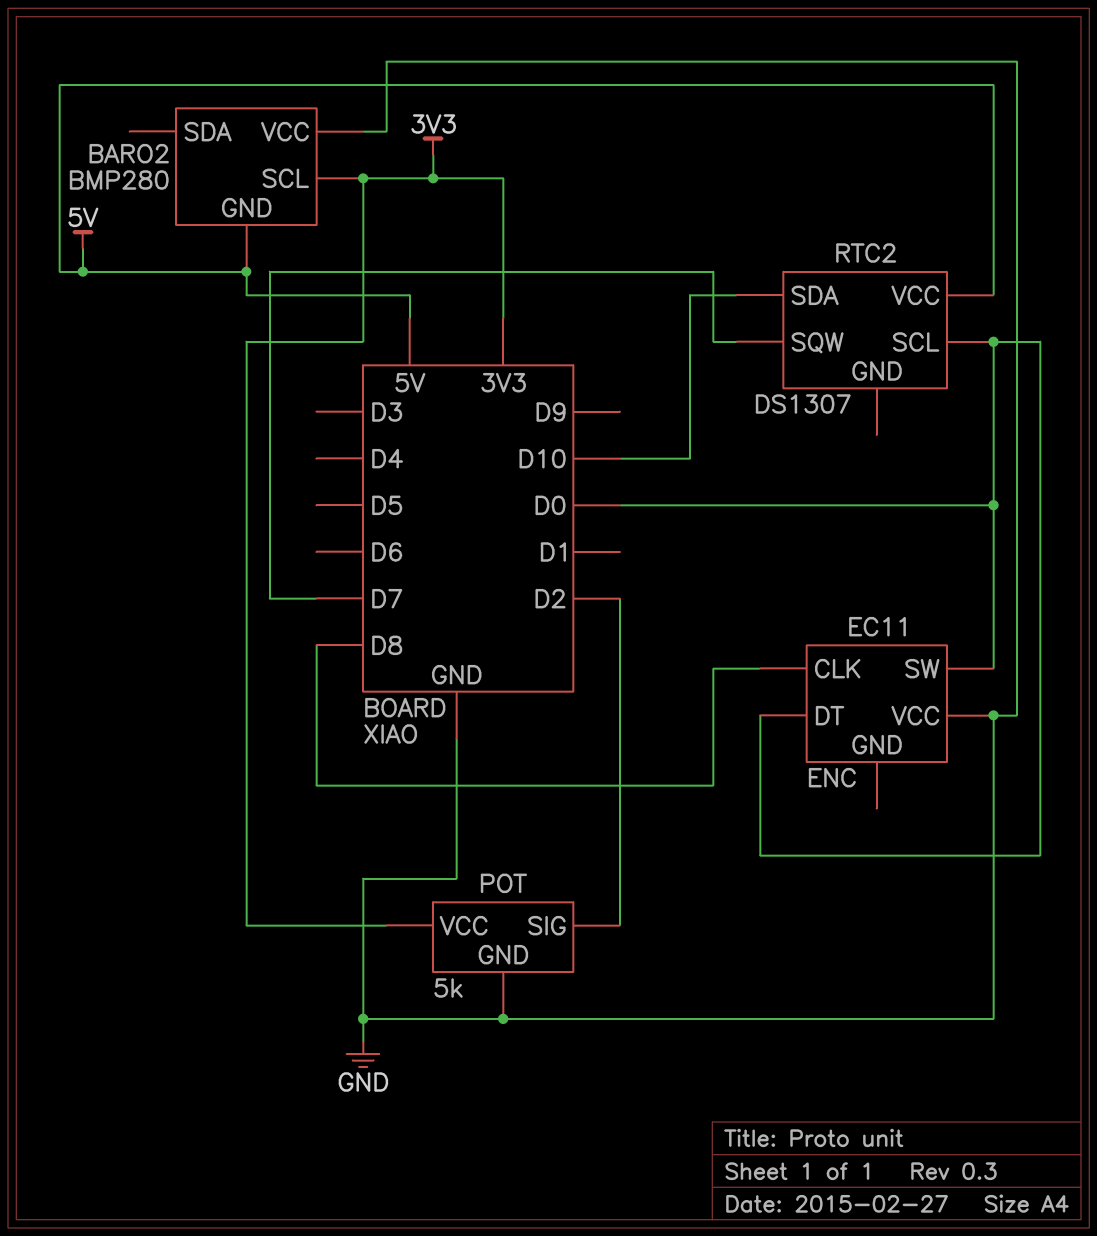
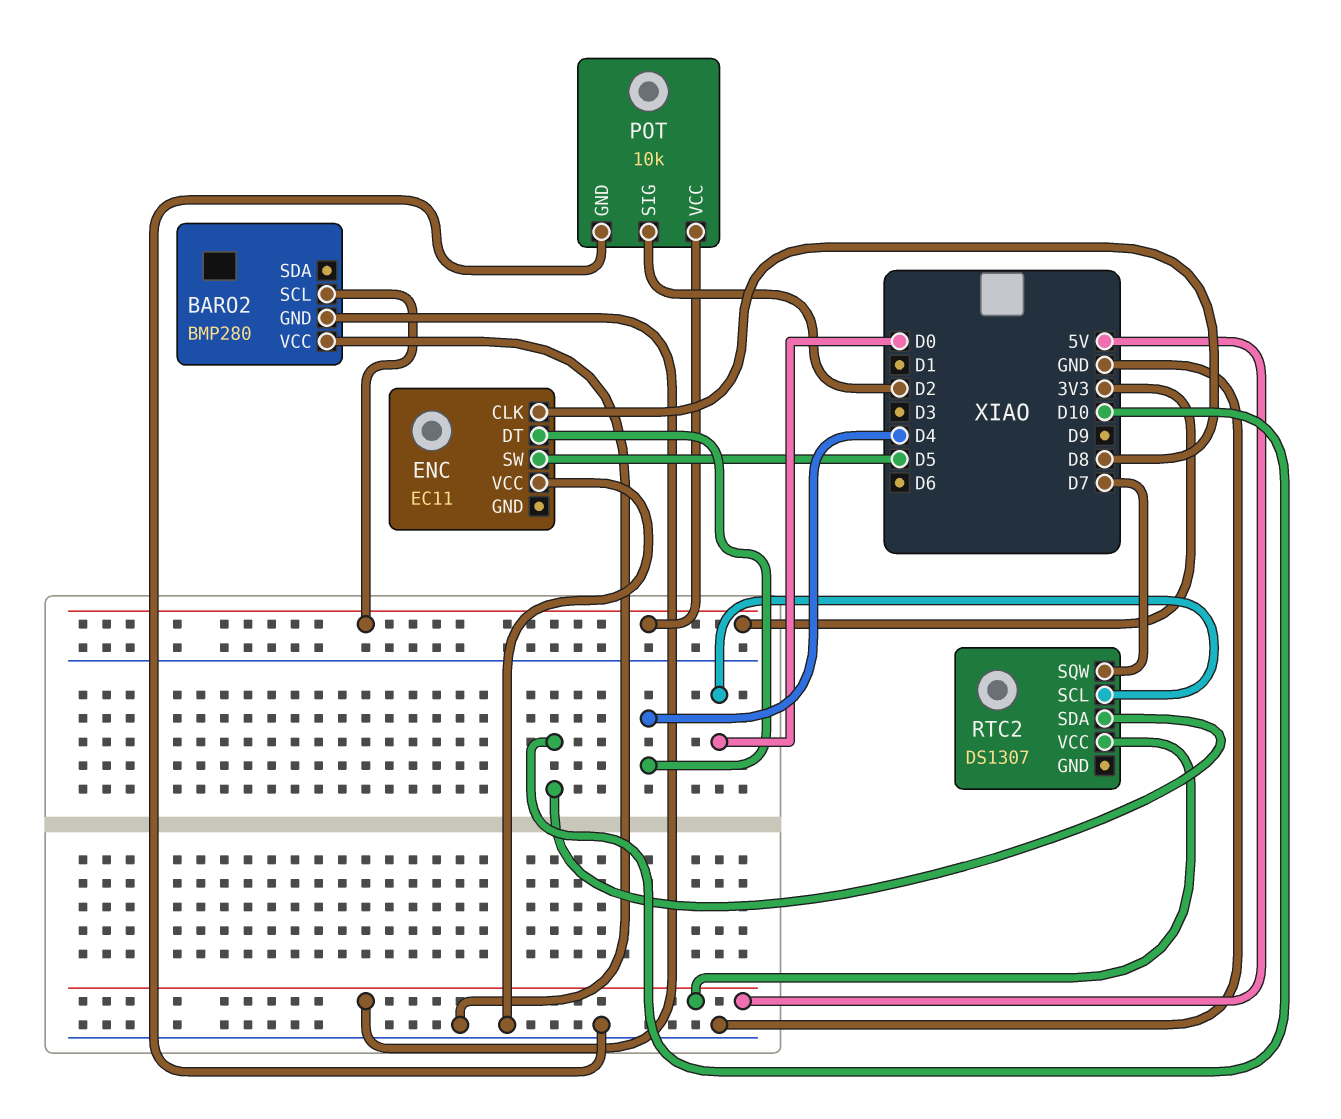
ENC pin DT: D0 -> D4
ENC pin SW: D0 -> D5
POT: 5k -> 10k

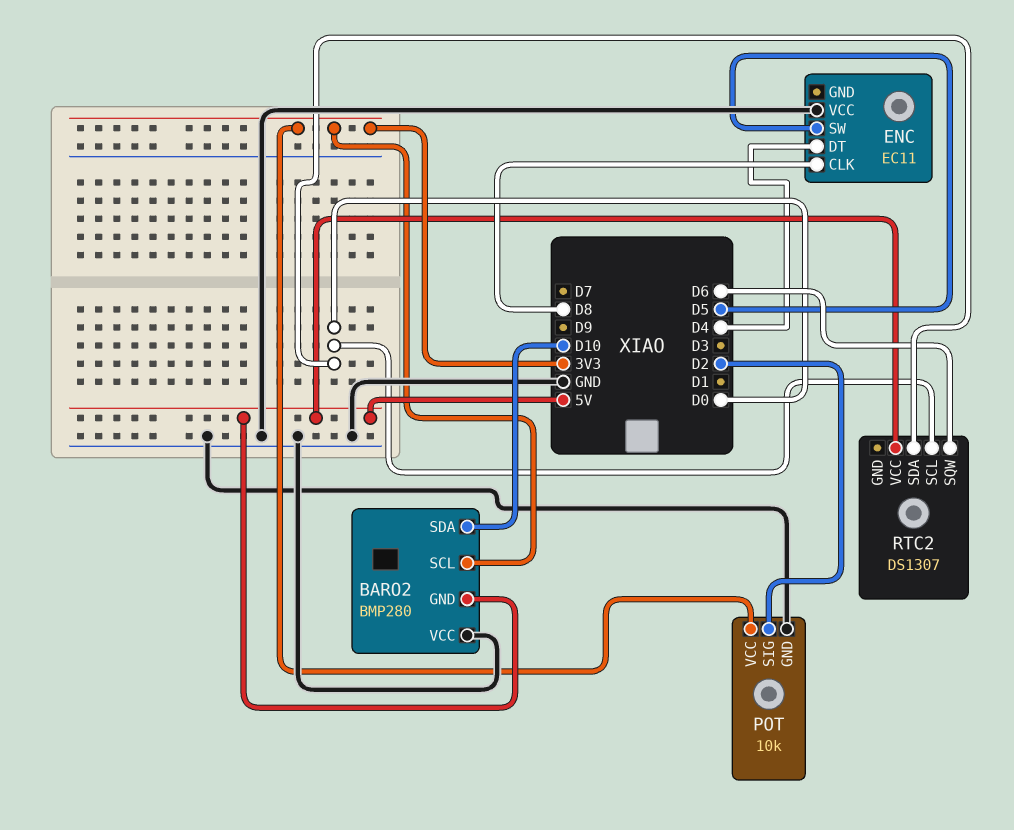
BARO2 pin SDA: none -> D10
RTC2 pin SDA: D10 -> D0
RTC2 pin SQW: D7 -> D6

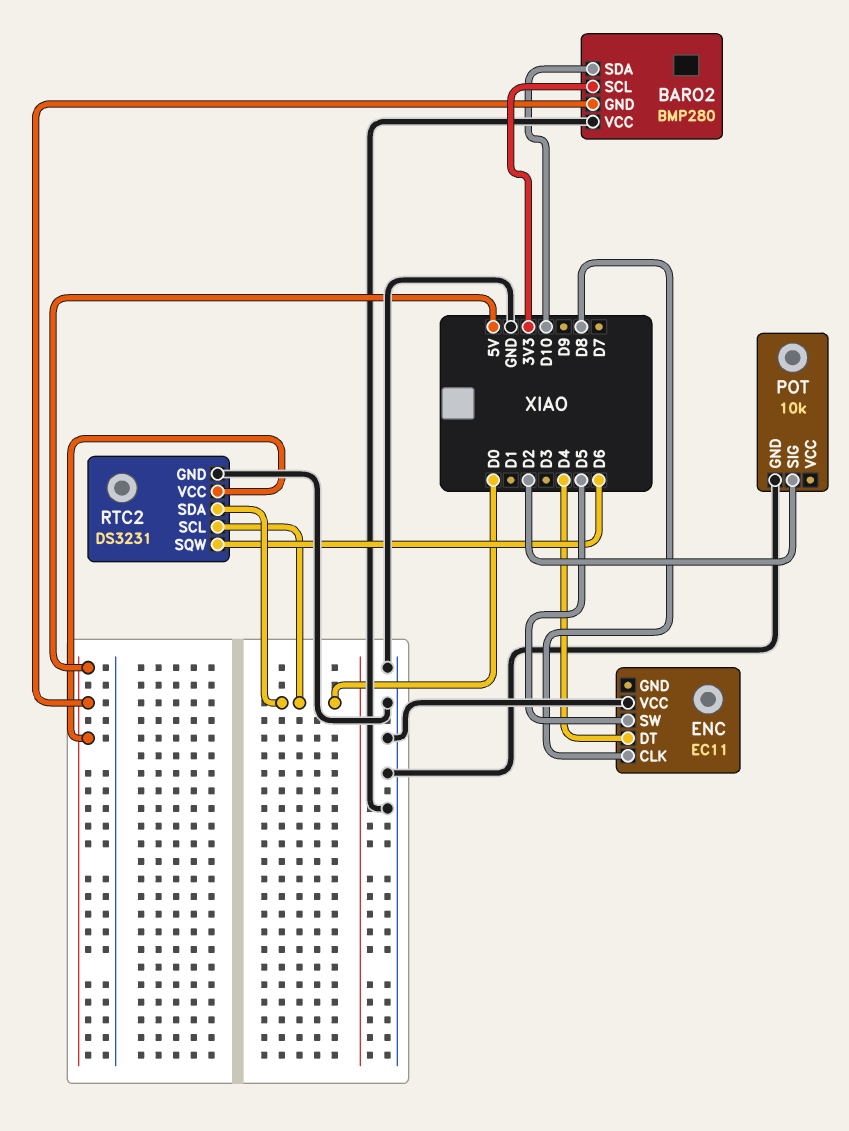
POT pin VCC: 3V3 -> none
RTC2: DS1307 -> DS3231
RTC2 pin GND: none -> GND

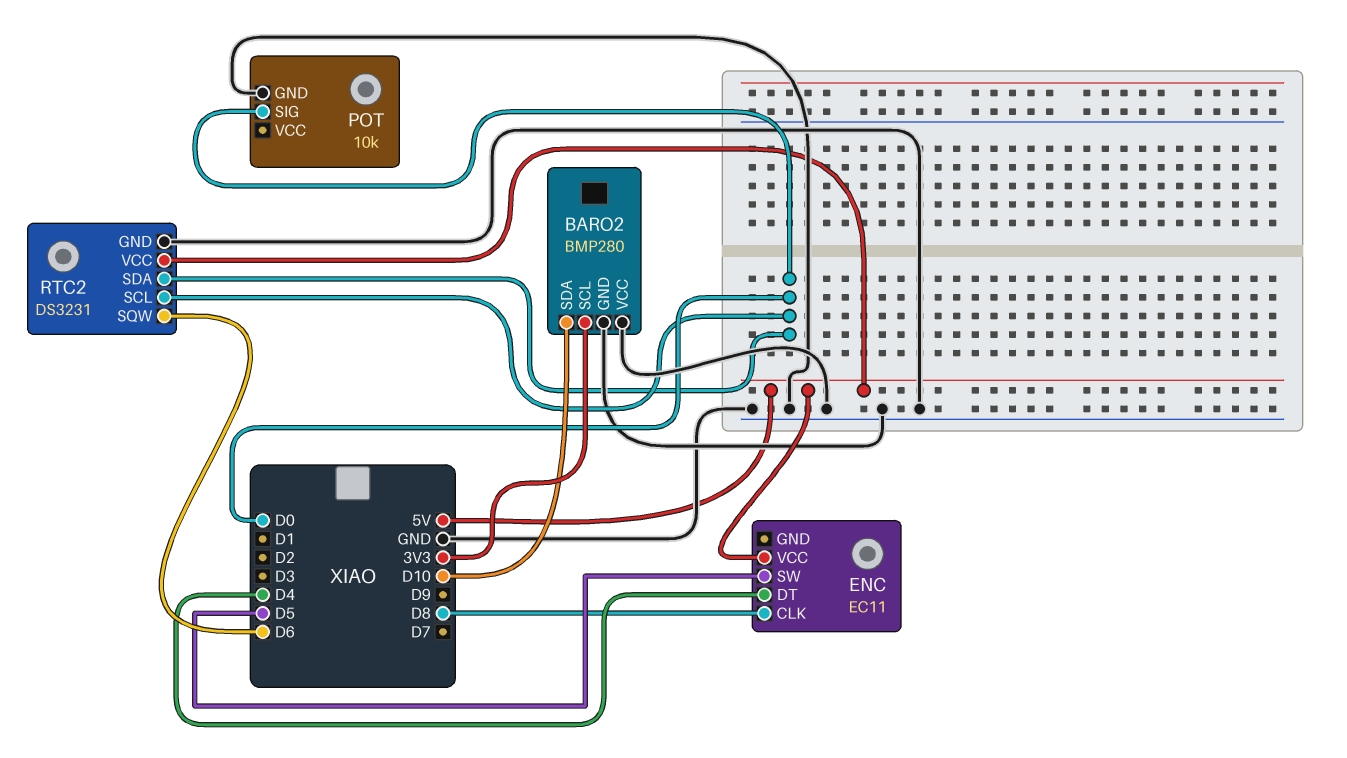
BARO2 pin GND: 5V -> GND
ENC pin VCC: GND -> 5V
POT pin SIG: D2 -> D0

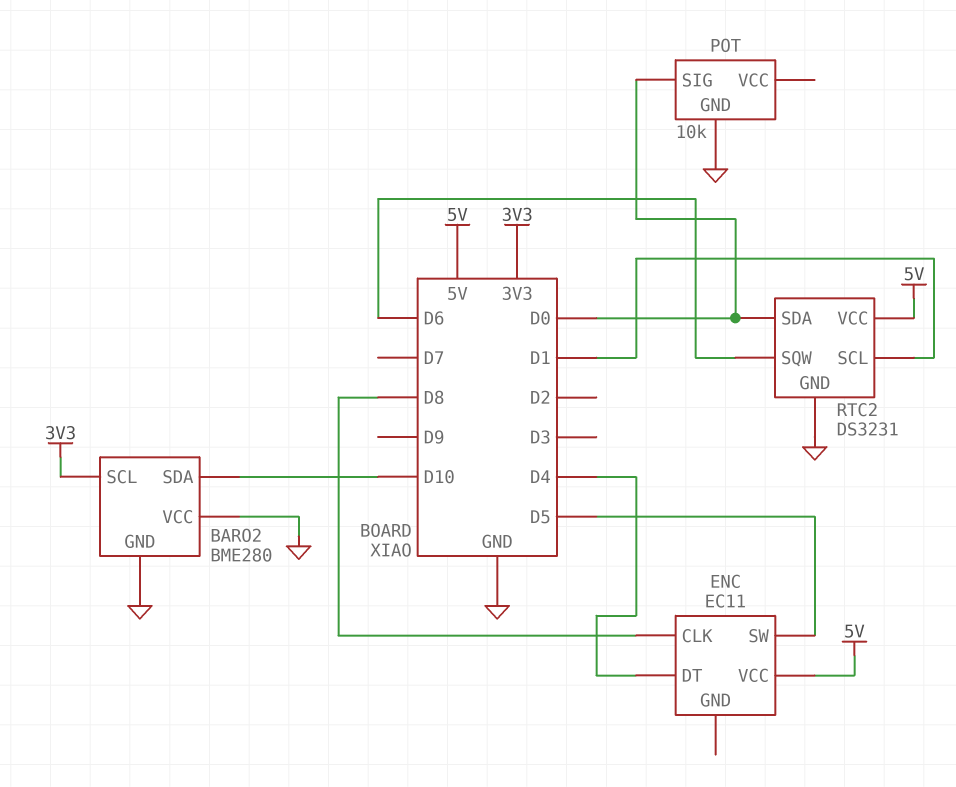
BARO2: BMP280 -> BME280
RTC2 pin SCL: D0 -> D1

